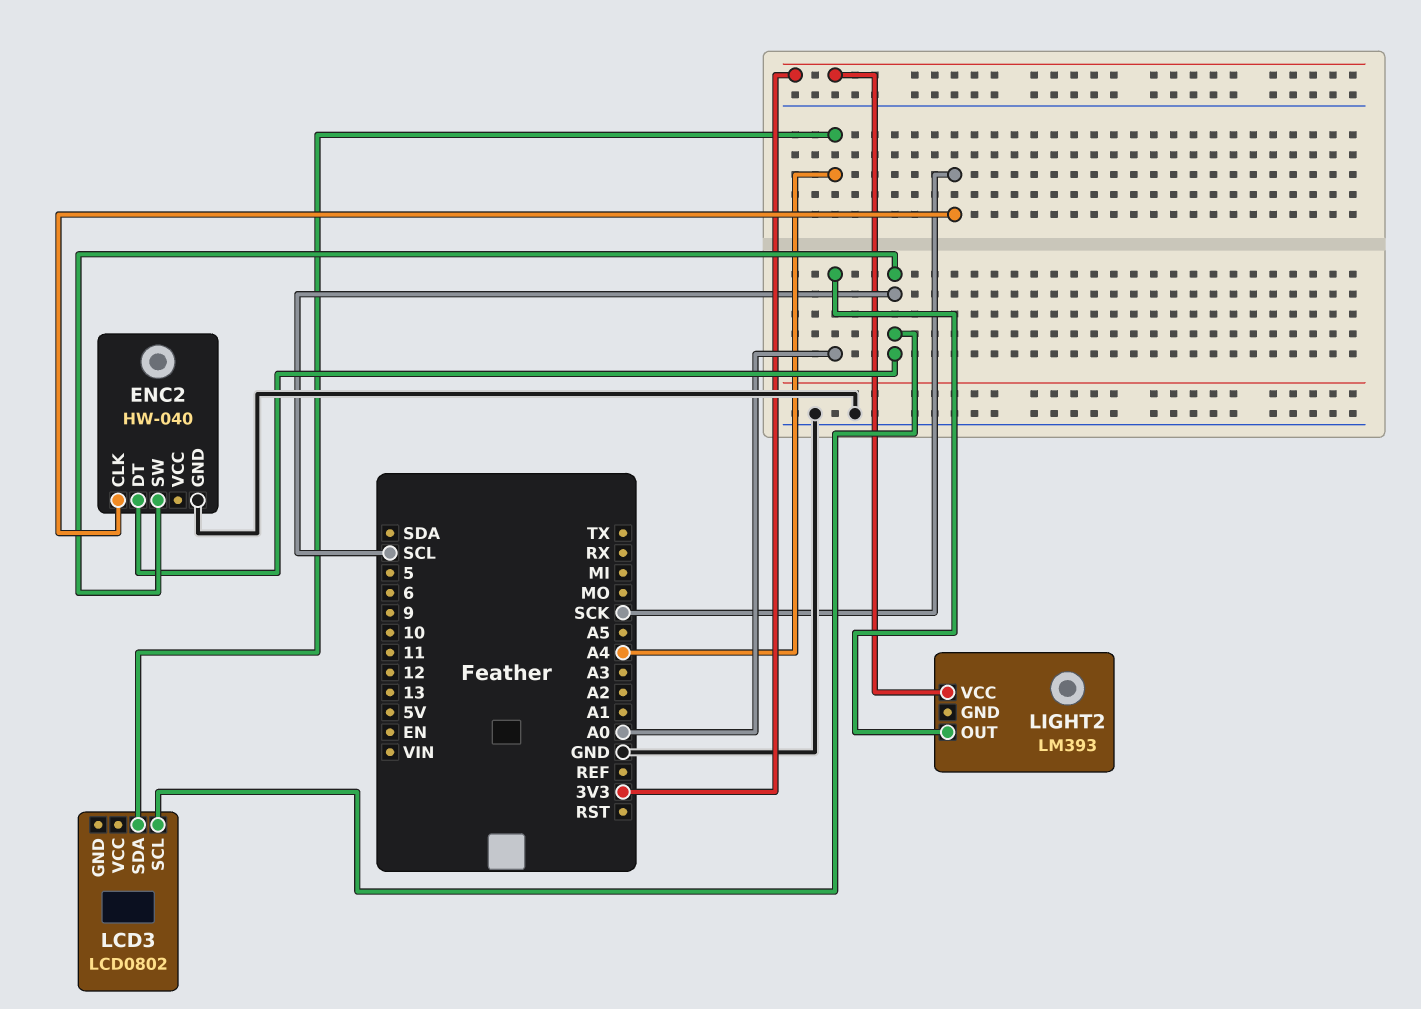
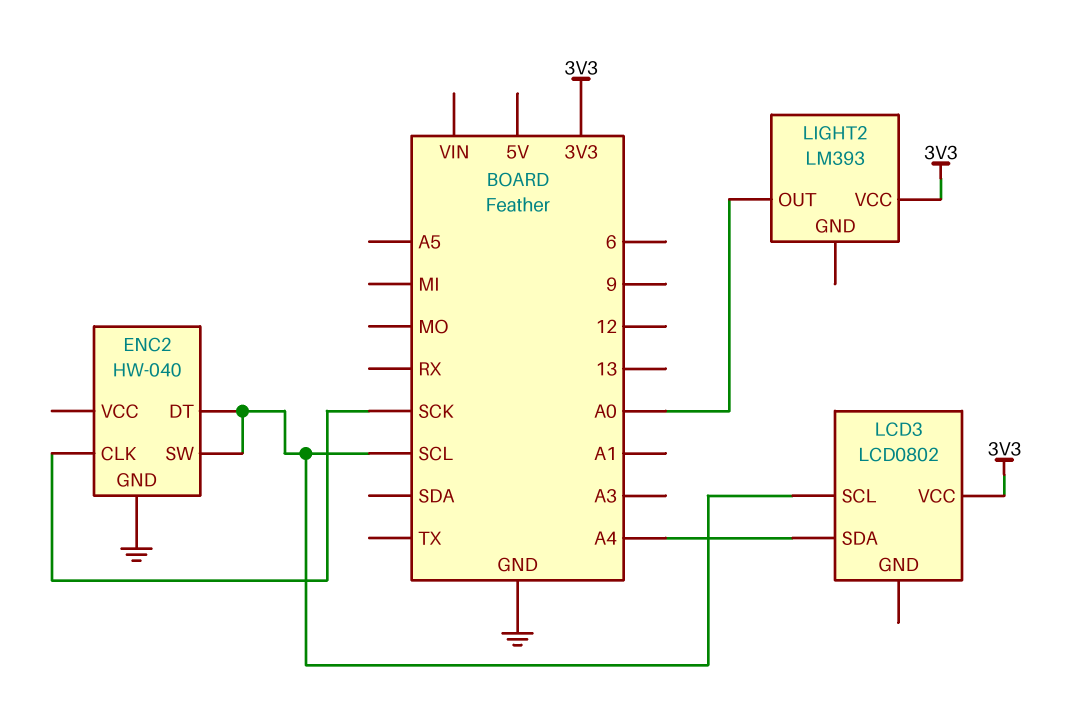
LCD3 pin VCC: none -> 3V3

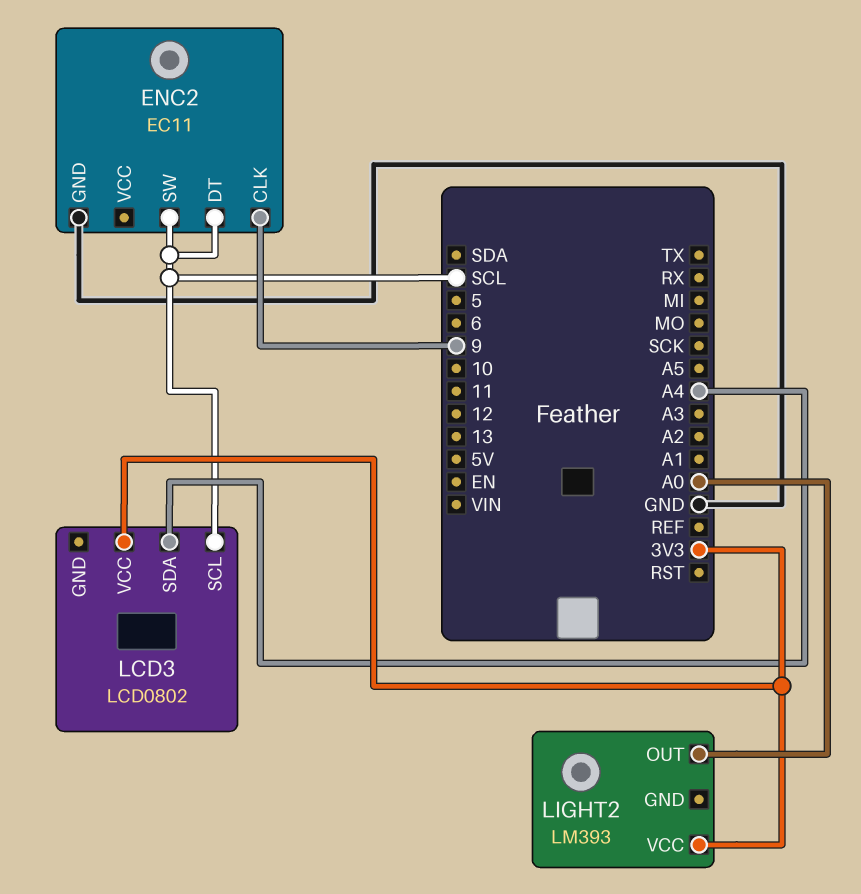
ENC2: HW-040 -> EC11
ENC2 pin CLK: SCK -> 9

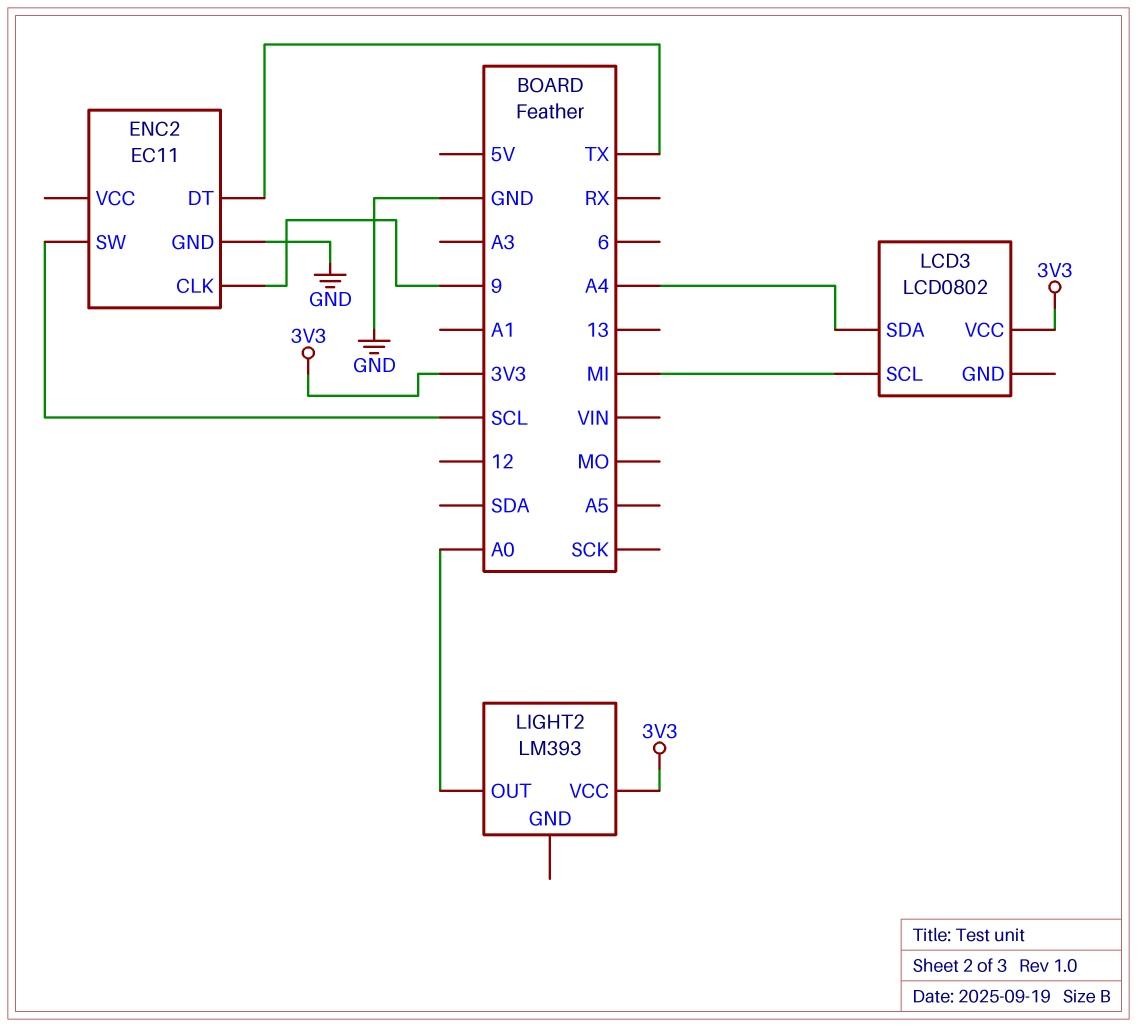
ENC2 pin DT: SCL -> TX
LCD3 pin SCL: SCL -> MI

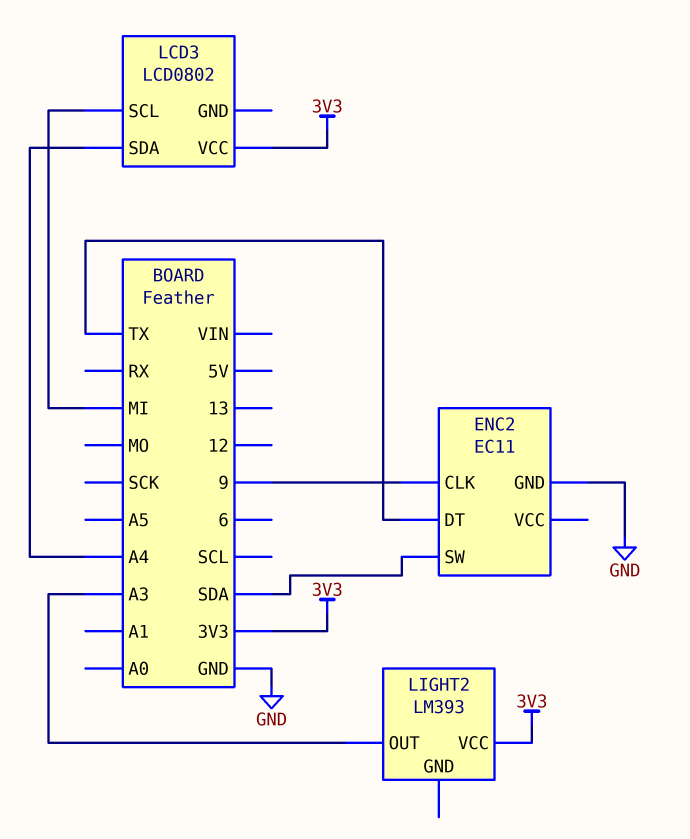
ENC2 pin SW: SCL -> SDA
LIGHT2 pin OUT: A0 -> A3

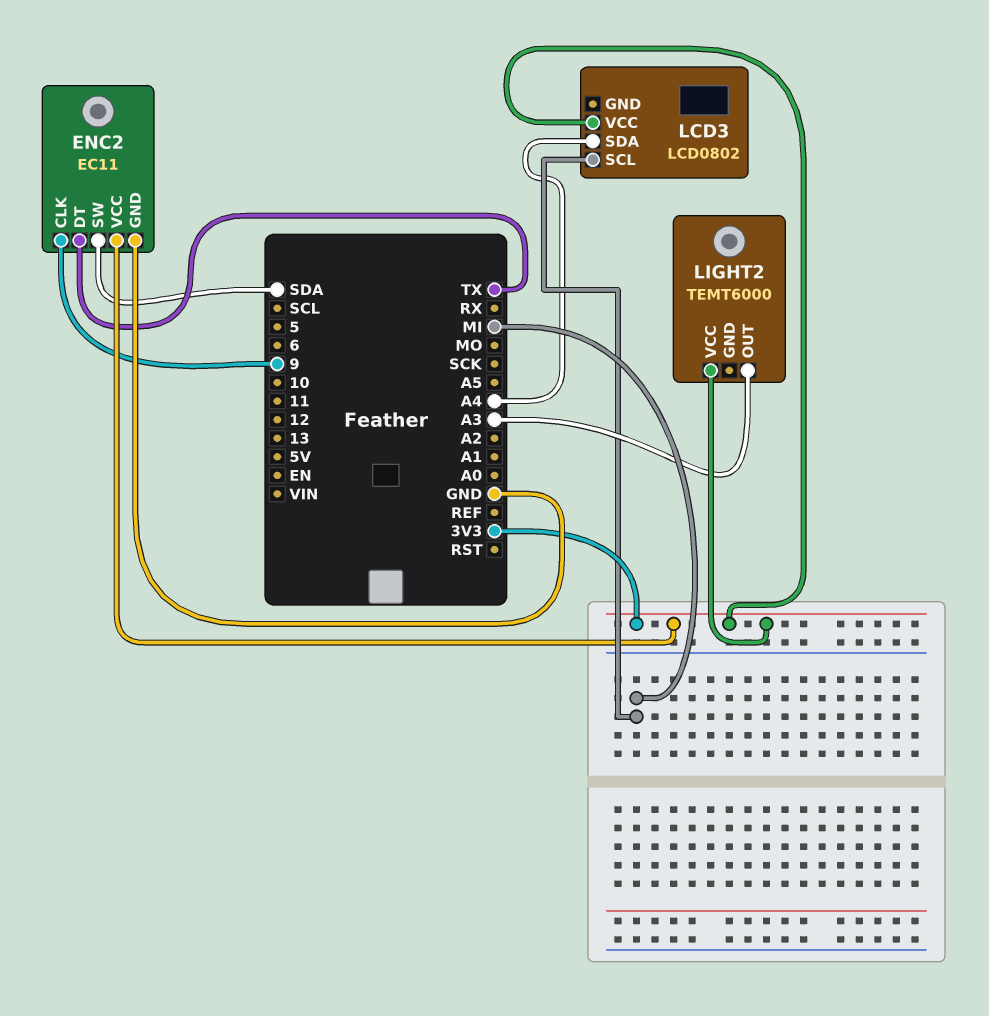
ENC2 pin VCC: none -> 3V3
LIGHT2: LM393 -> TEMT6000

